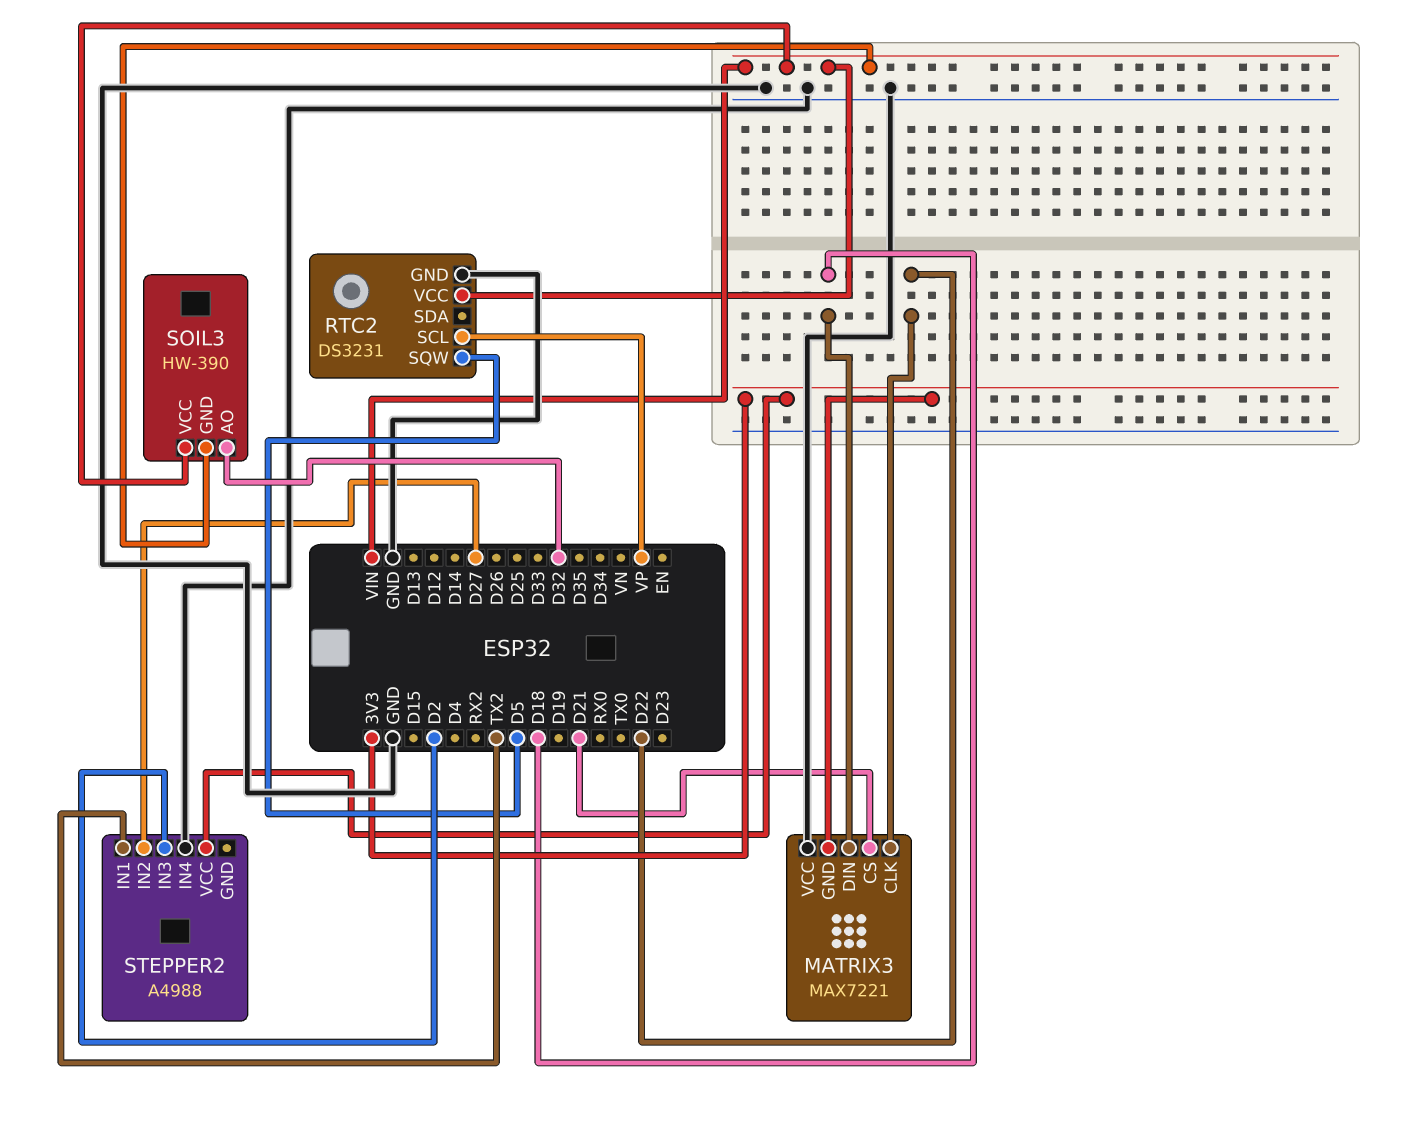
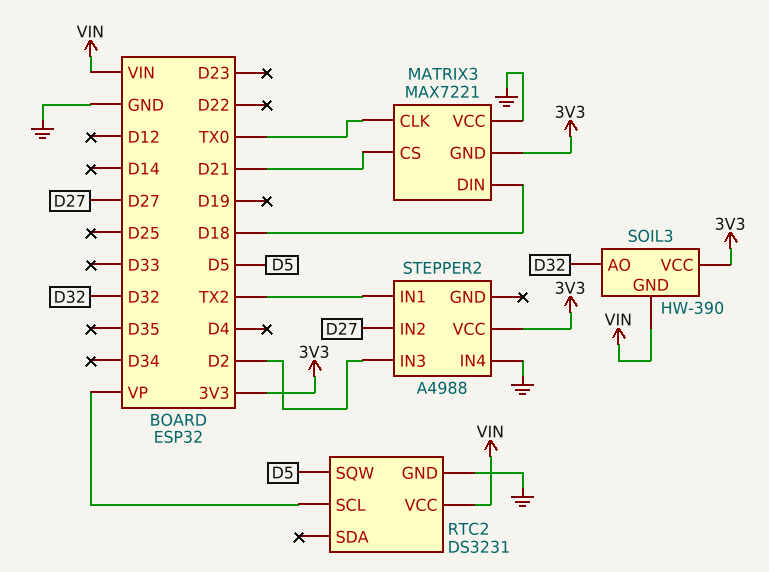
MATRIX3 pin CLK: D22 -> TX0
SOIL3 pin VCC: VIN -> 3V3

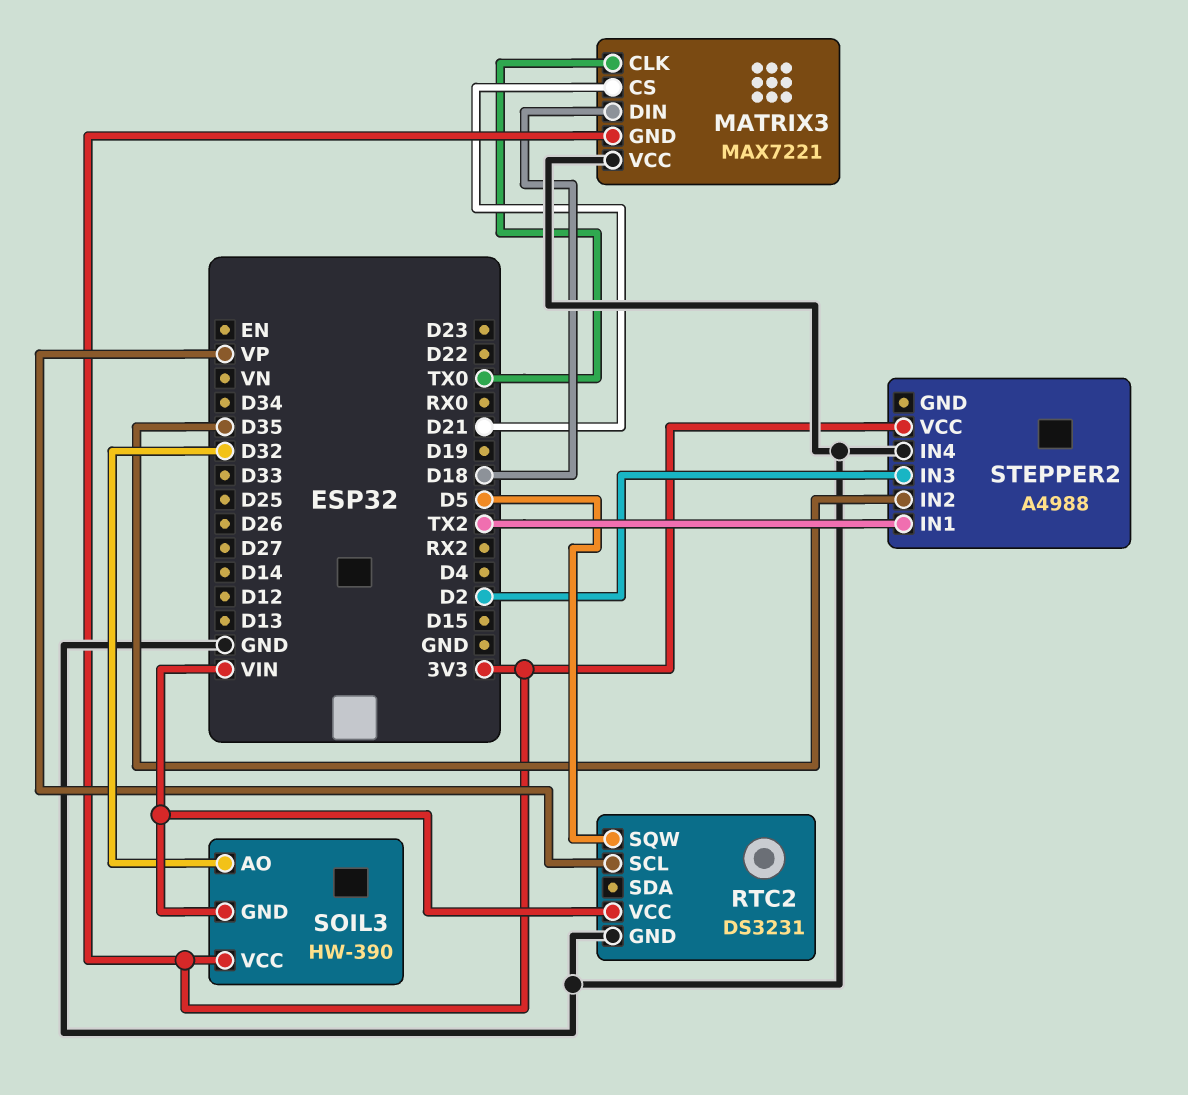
STEPPER2 pin IN2: D27 -> D35

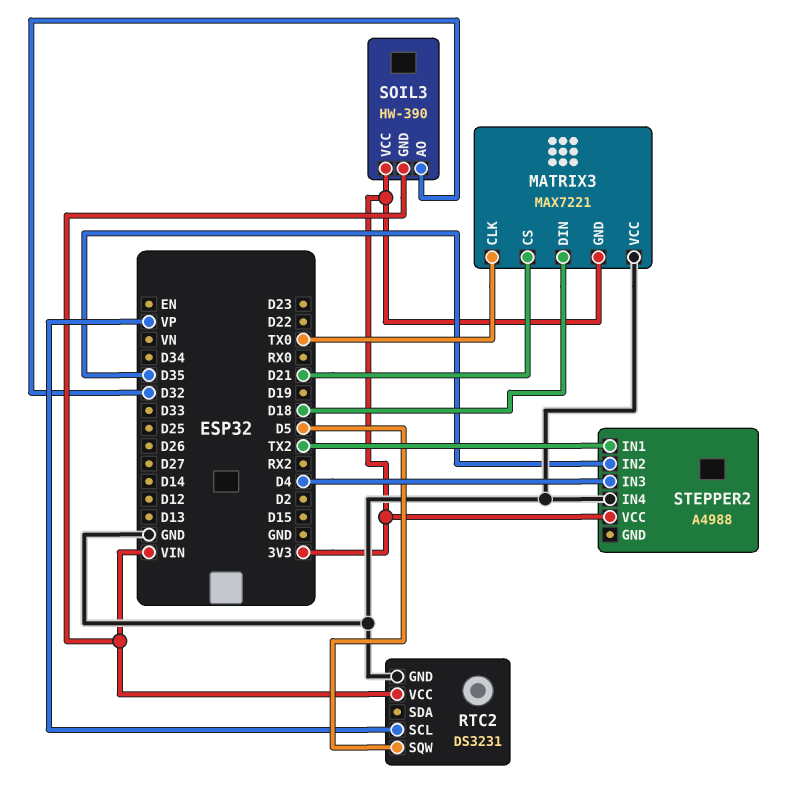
STEPPER2 pin IN3: D2 -> D4

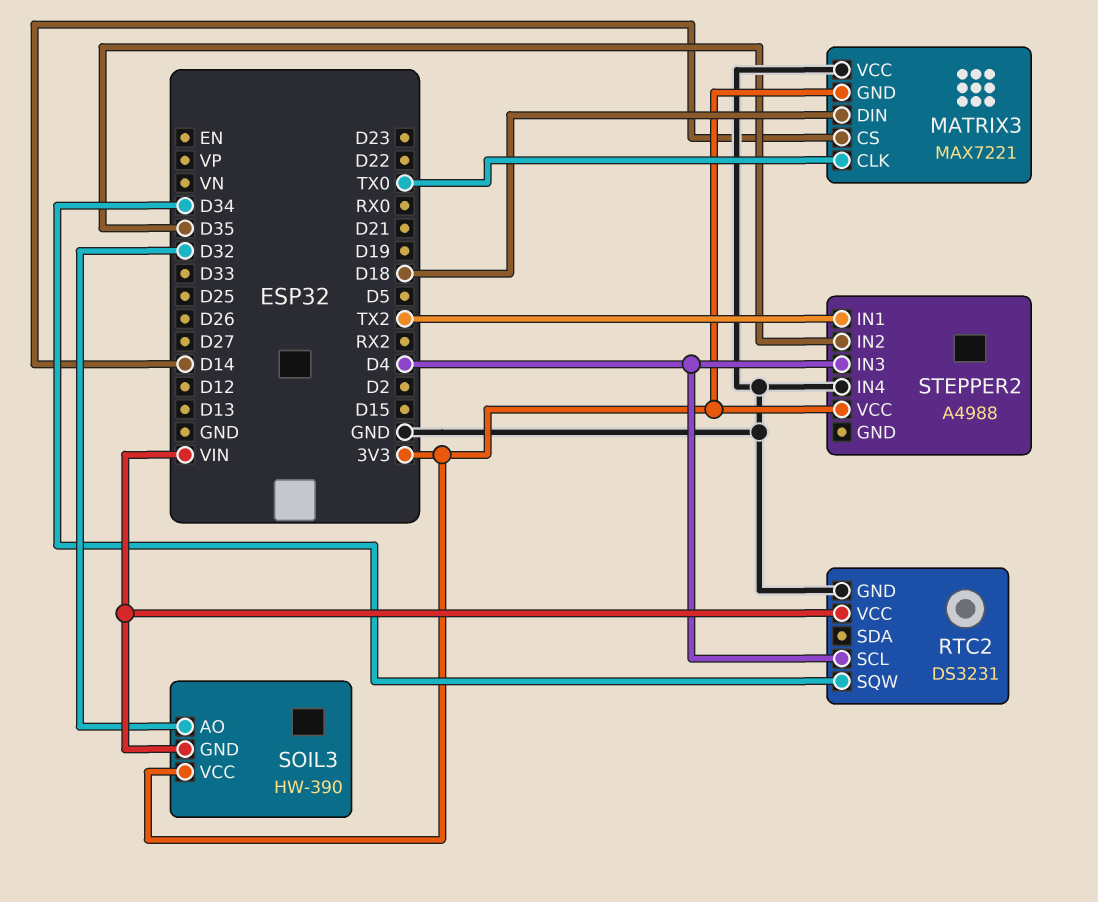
MATRIX3 pin CS: D21 -> D14
RTC2 pin SCL: VP -> D4
RTC2 pin SQW: D5 -> D34

